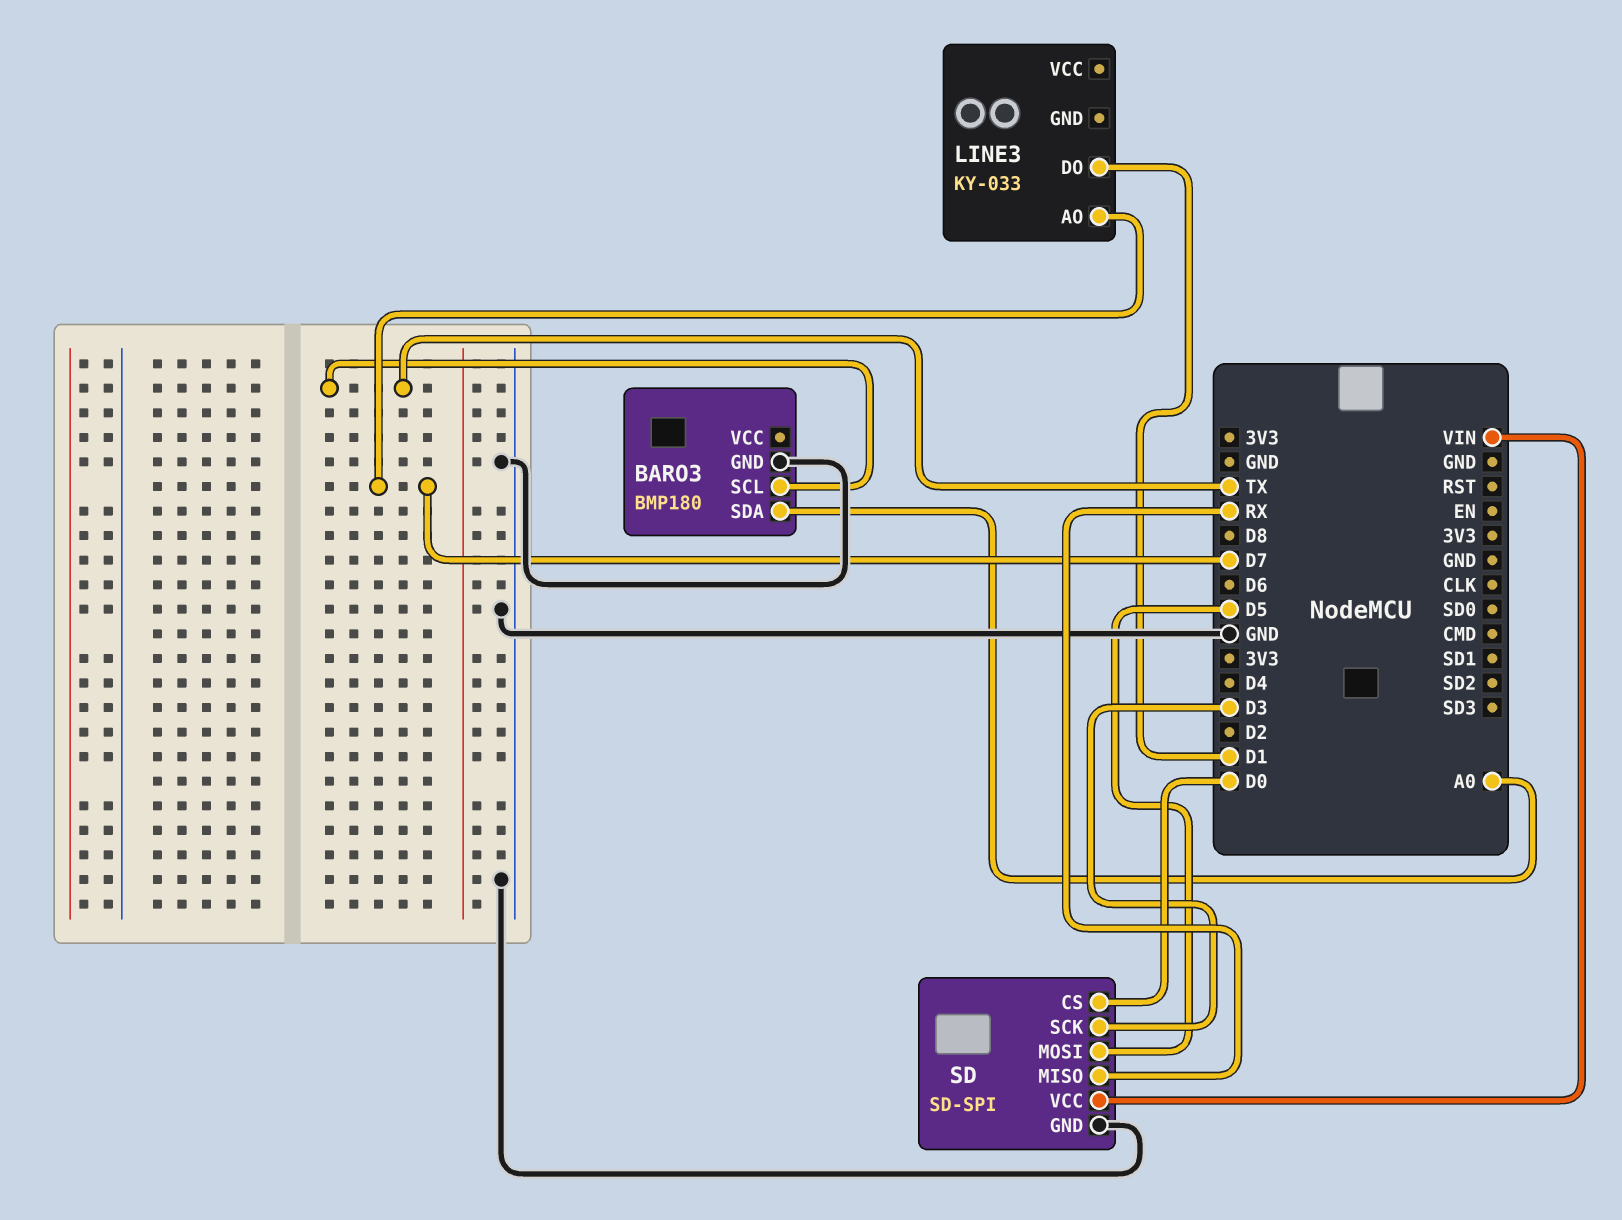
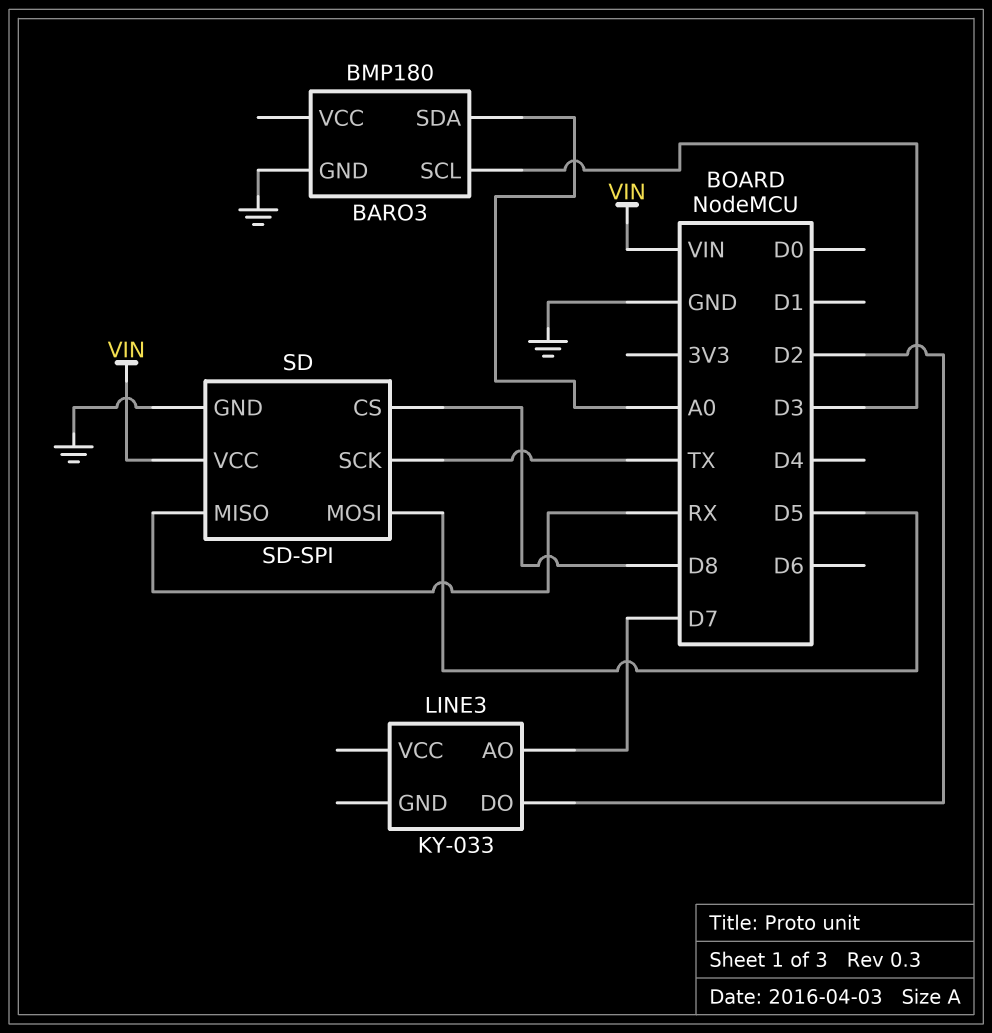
BARO3 pin SCL: TX -> D3
LINE3 pin DO: D1 -> D2
SD pin CS: D0 -> D8
SD pin SCK: D3 -> TX

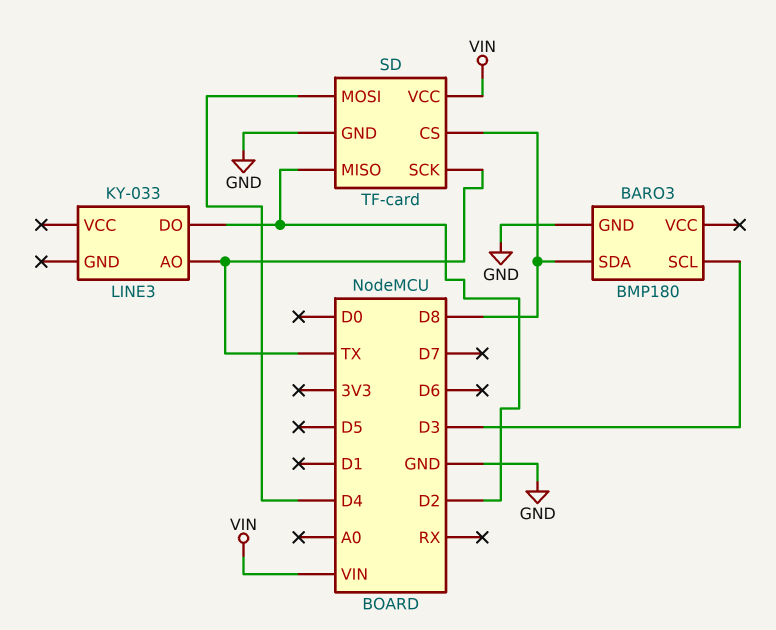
BARO3 pin SDA: A0 -> D8
LINE3 pin AO: D7 -> TX
SD: SD-SPI -> TF-card
SD pin MISO: RX -> D2
SD pin MOSI: D5 -> D4

